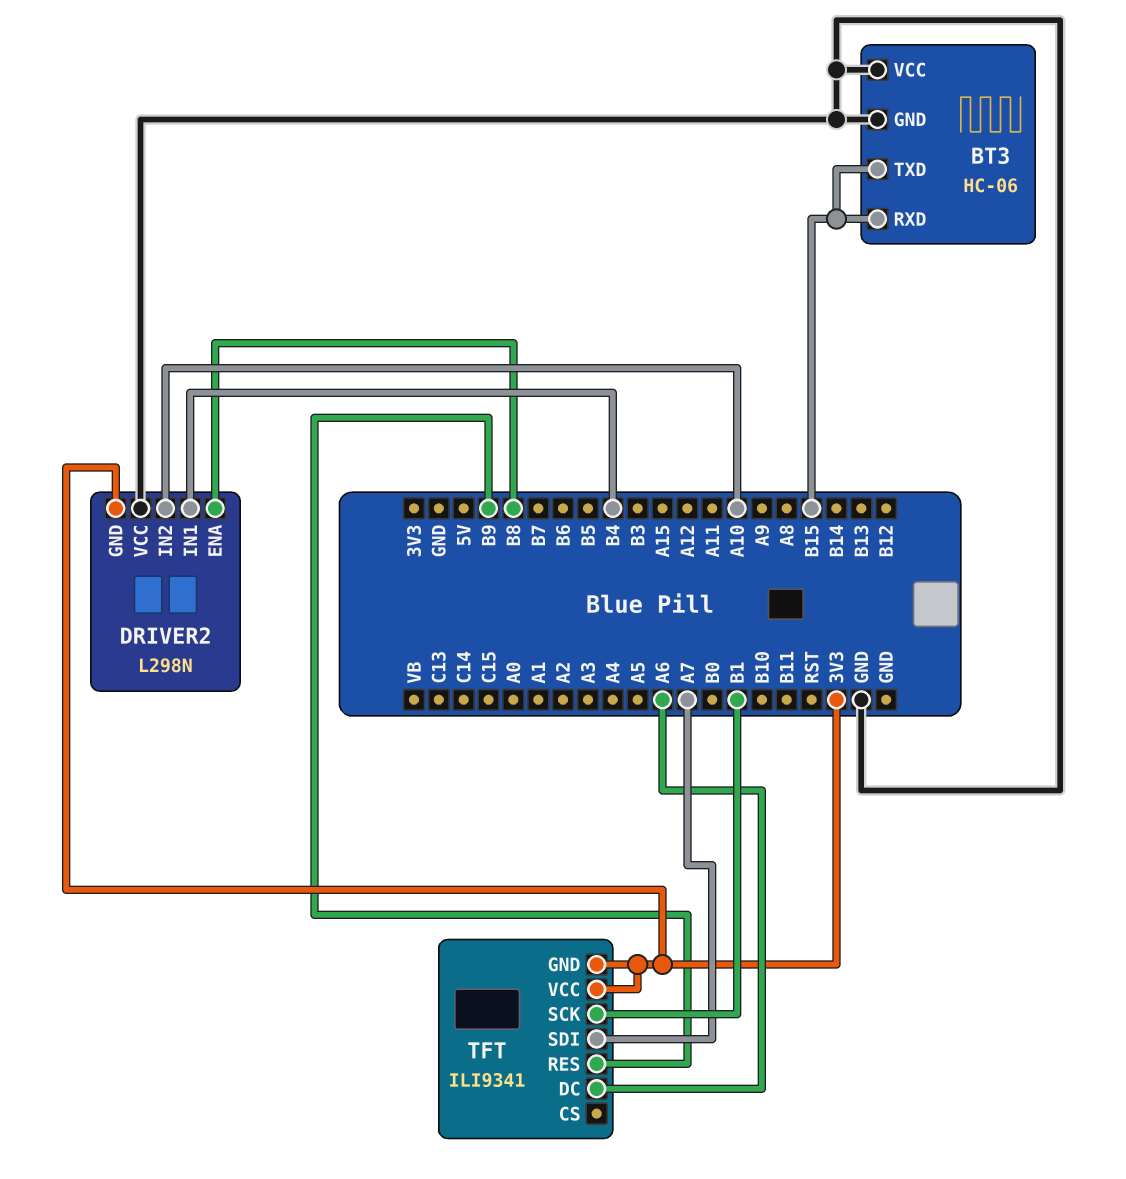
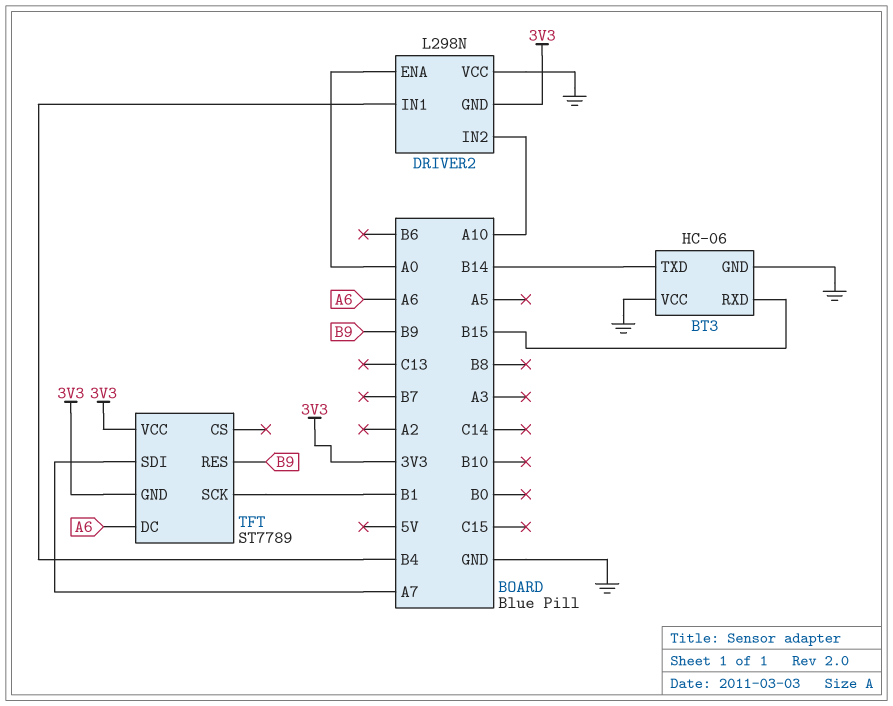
BT3 pin TXD: B15 -> B14
DRIVER2 pin ENA: B8 -> A0
TFT: ILI9341 -> ST7789

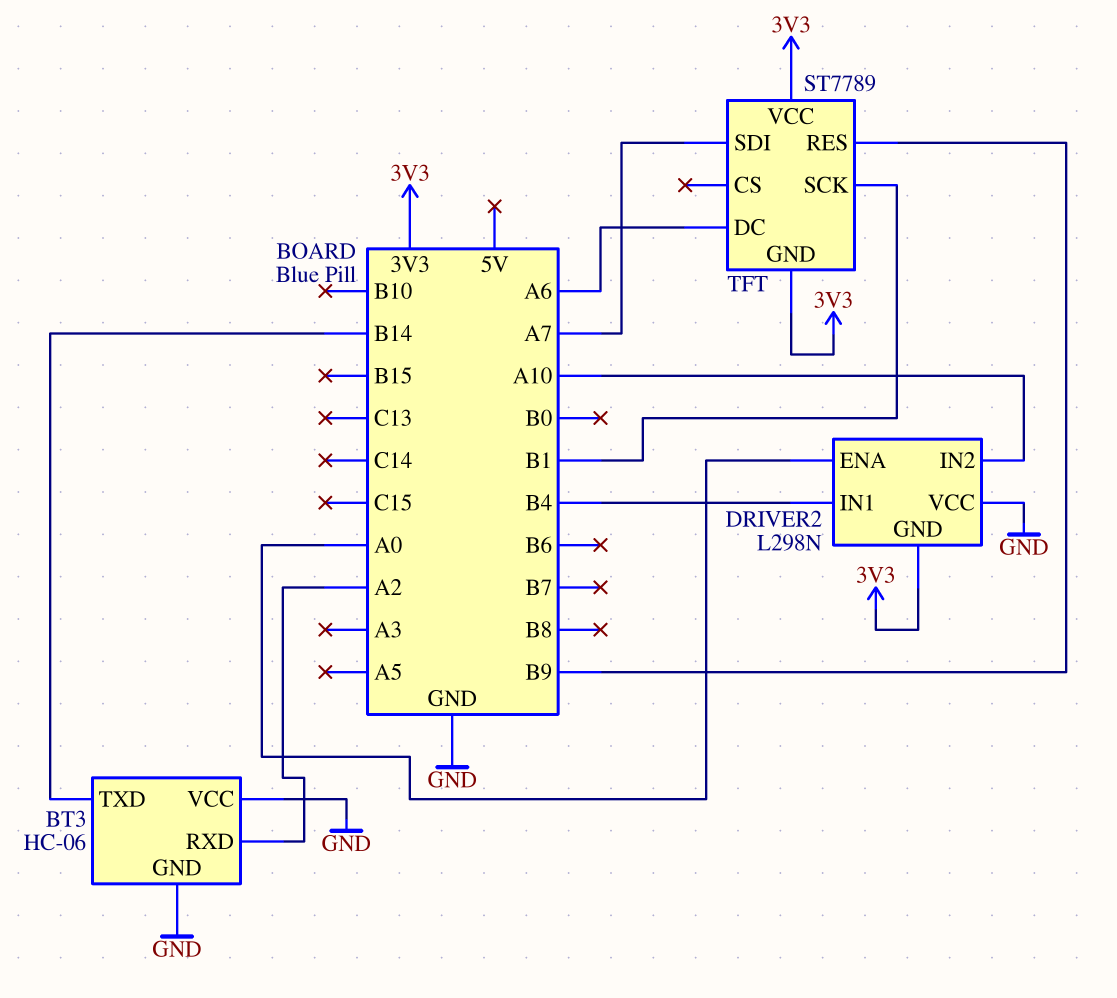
BT3 pin RXD: B15 -> A2

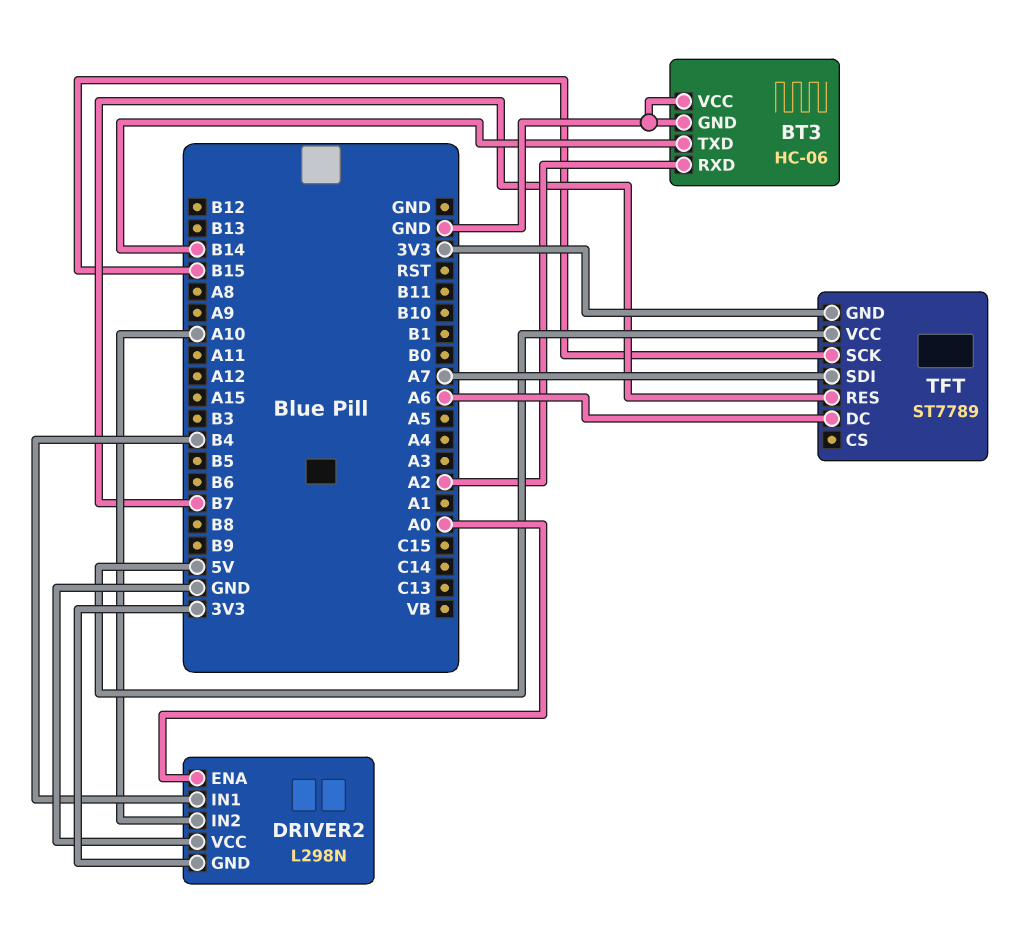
TFT pin RES: B9 -> B7
TFT pin SCK: B1 -> B15
TFT pin VCC: 3V3 -> 5V

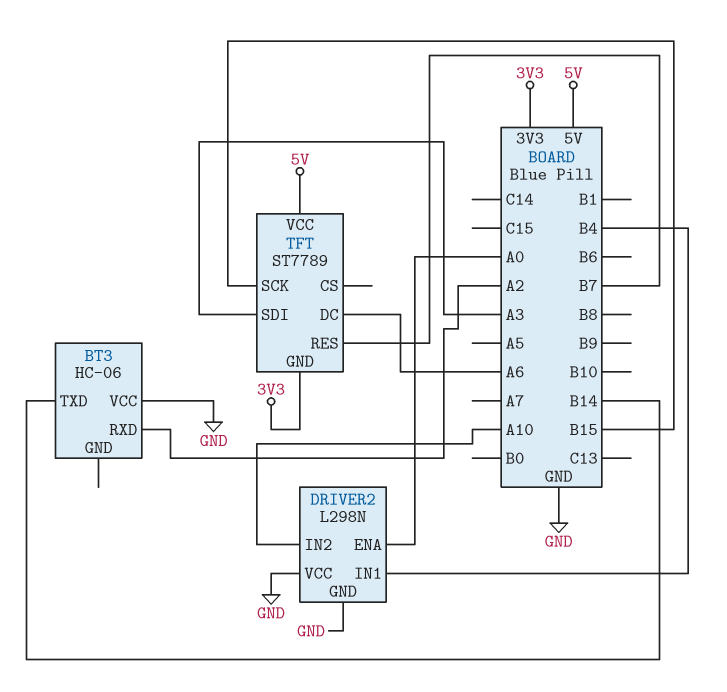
BT3 pin GND: GND -> none
DRIVER2 pin GND: 3V3 -> GND
TFT pin SDI: A7 -> A3

